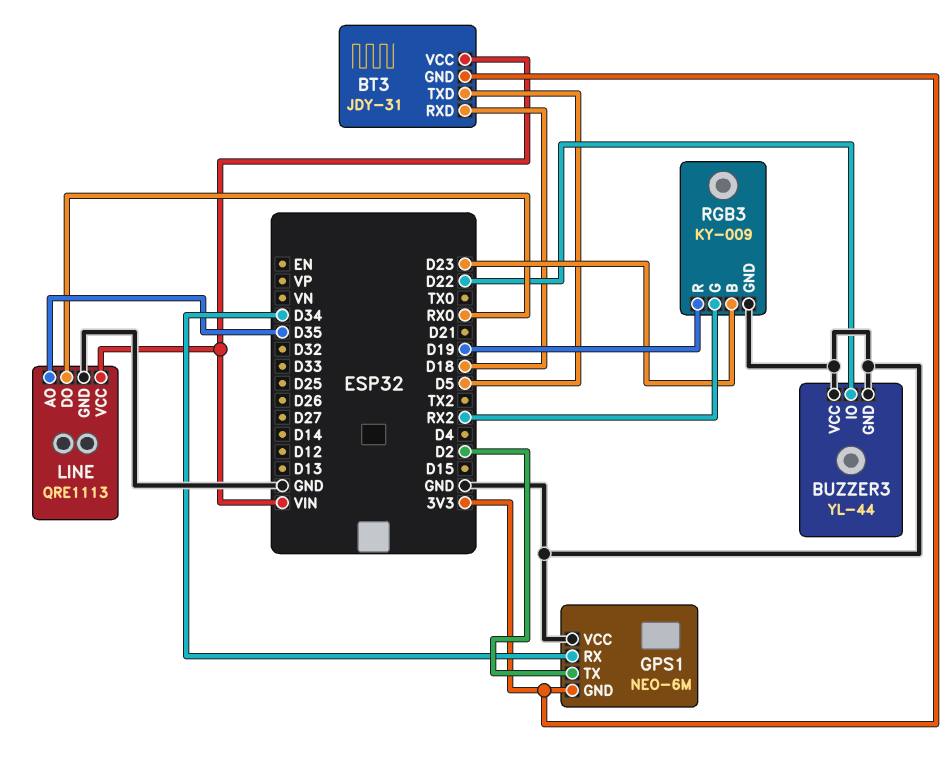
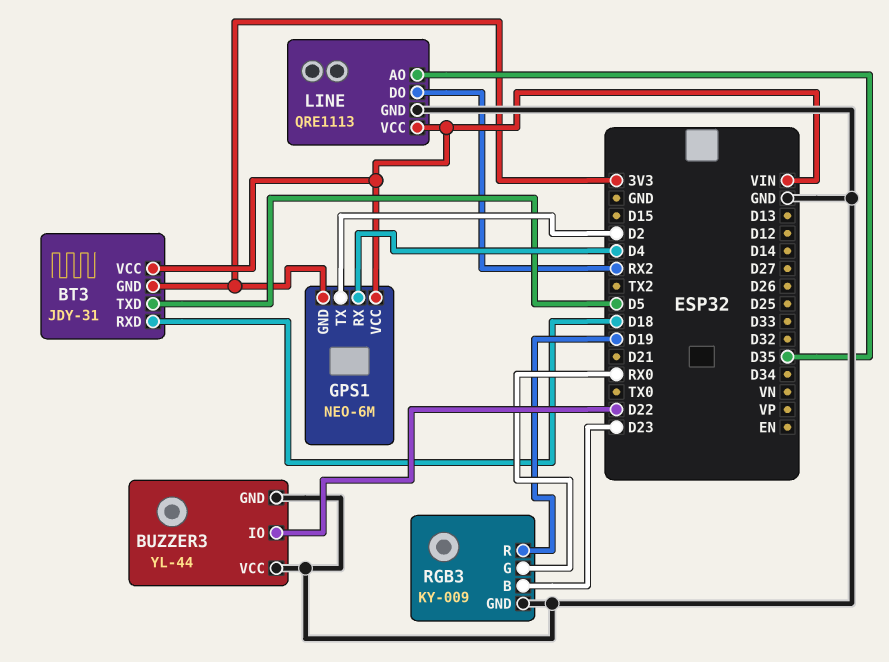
GPS1 pin RX: D34 -> D4
GPS1 pin VCC: GND -> VIN
LINE pin DO: RX0 -> RX2
RGB3 pin G: RX2 -> RX0

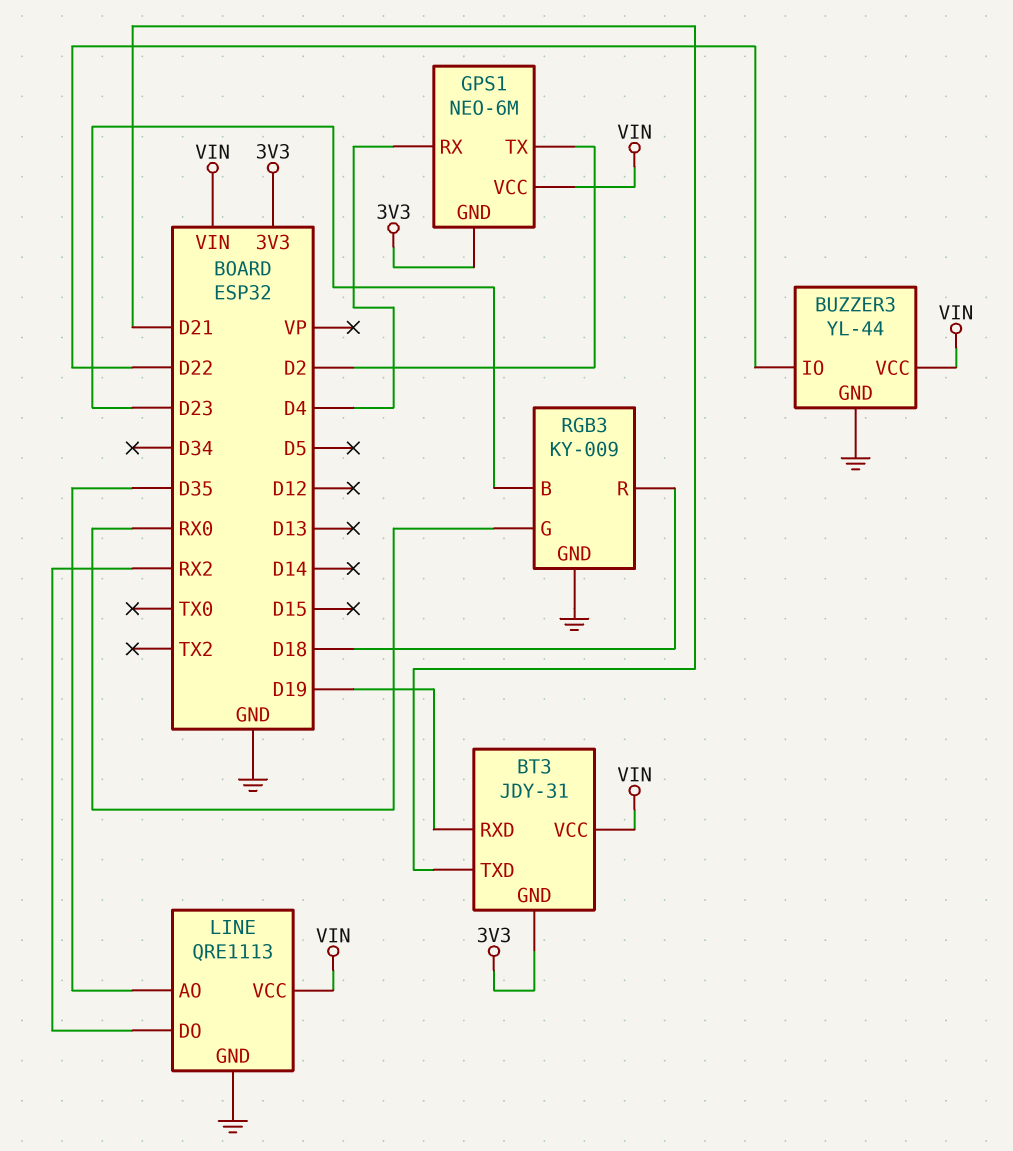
BT3 pin RXD: D18 -> D19
BT3 pin TXD: D5 -> D21
BUZZER3 pin VCC: GND -> VIN
RGB3 pin R: D19 -> D18

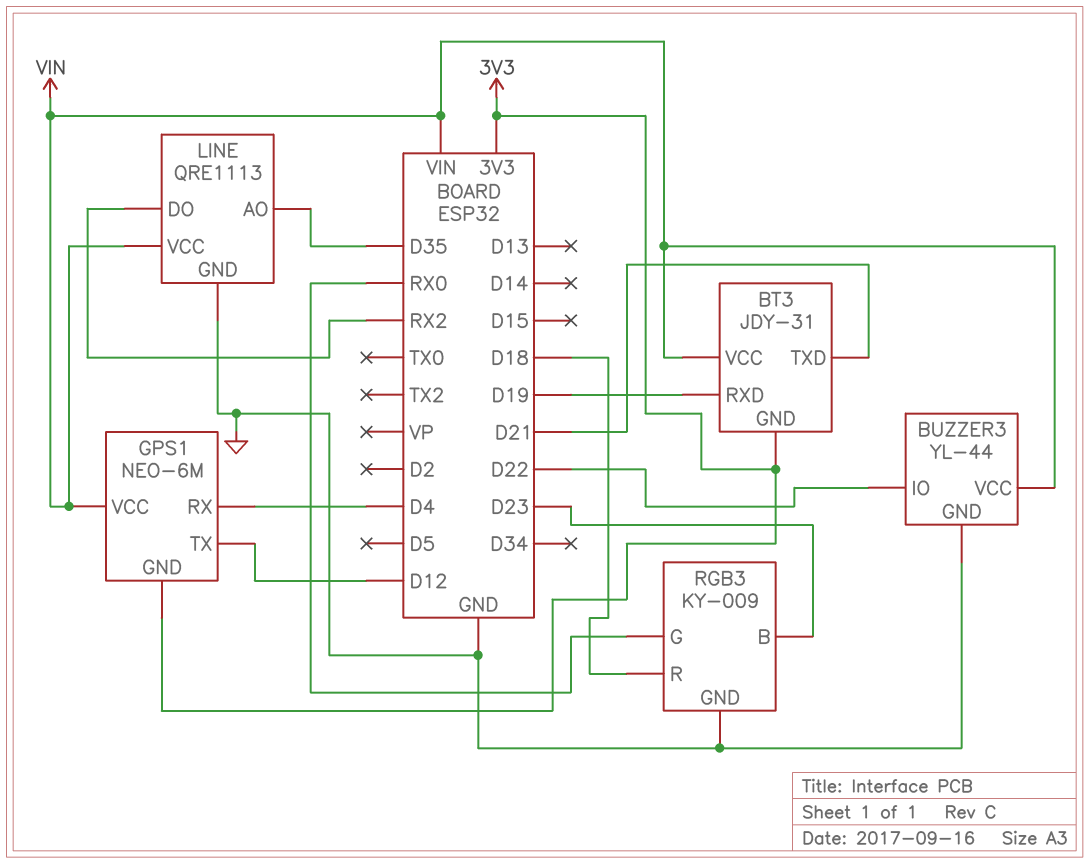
GPS1 pin TX: D2 -> D12

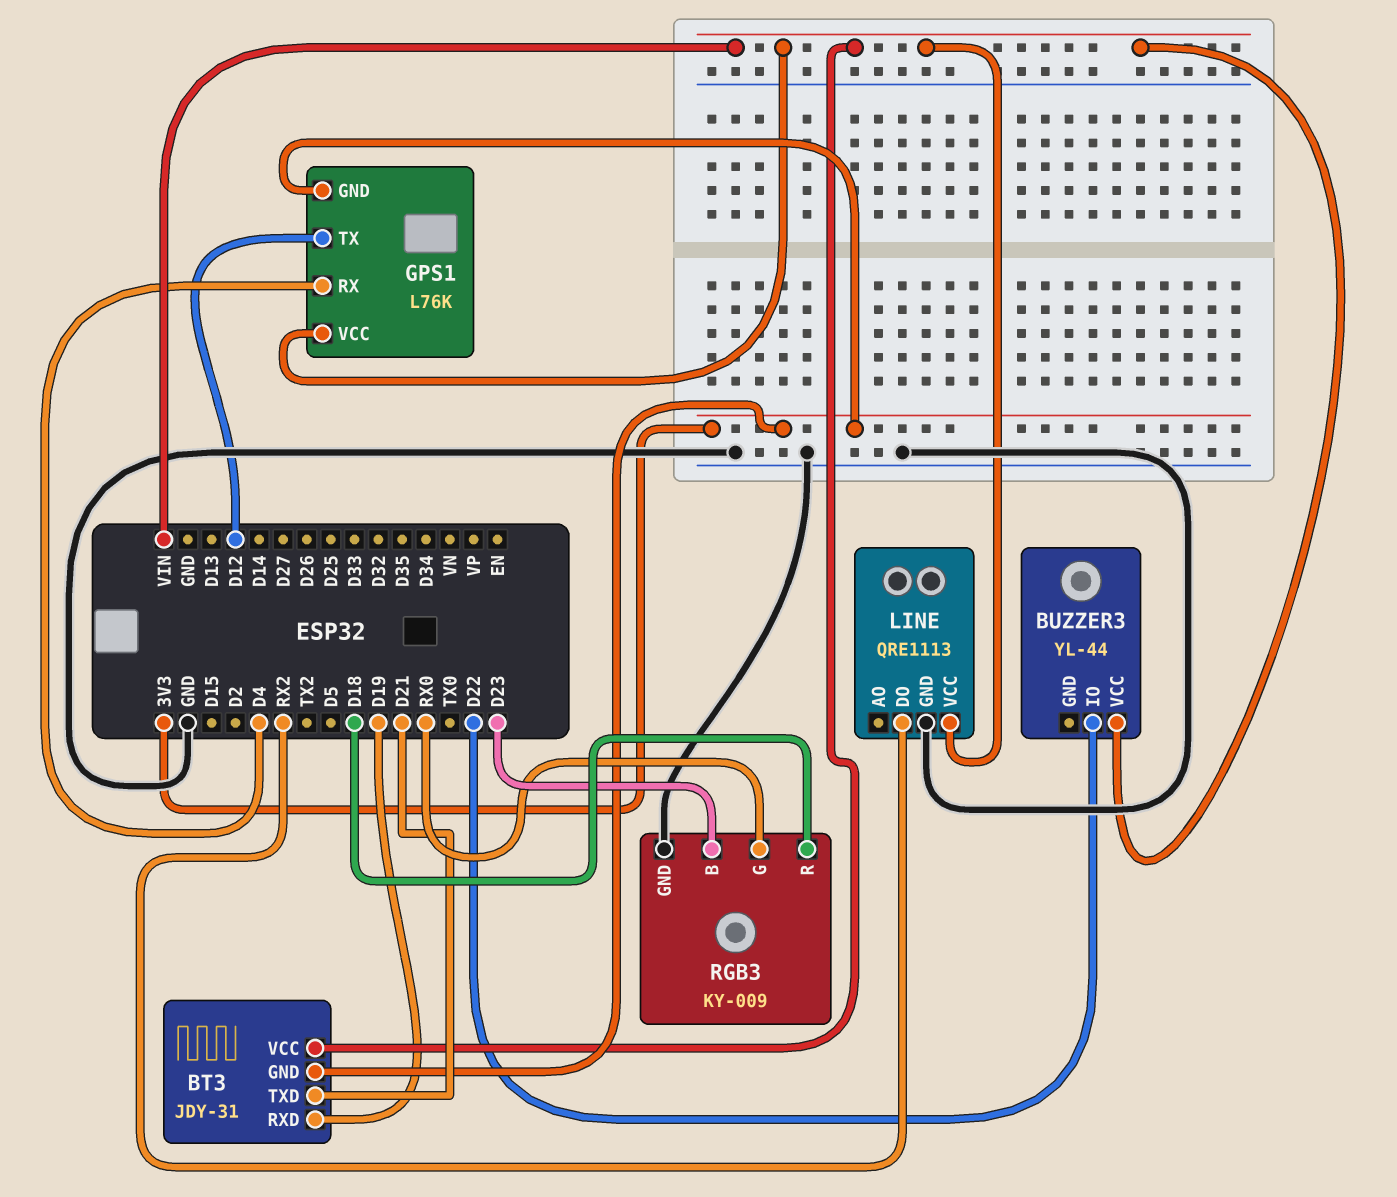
BUZZER3 pin GND: GND -> none
GPS1: NEO-6M -> L76K
LINE pin AO: D35 -> none

